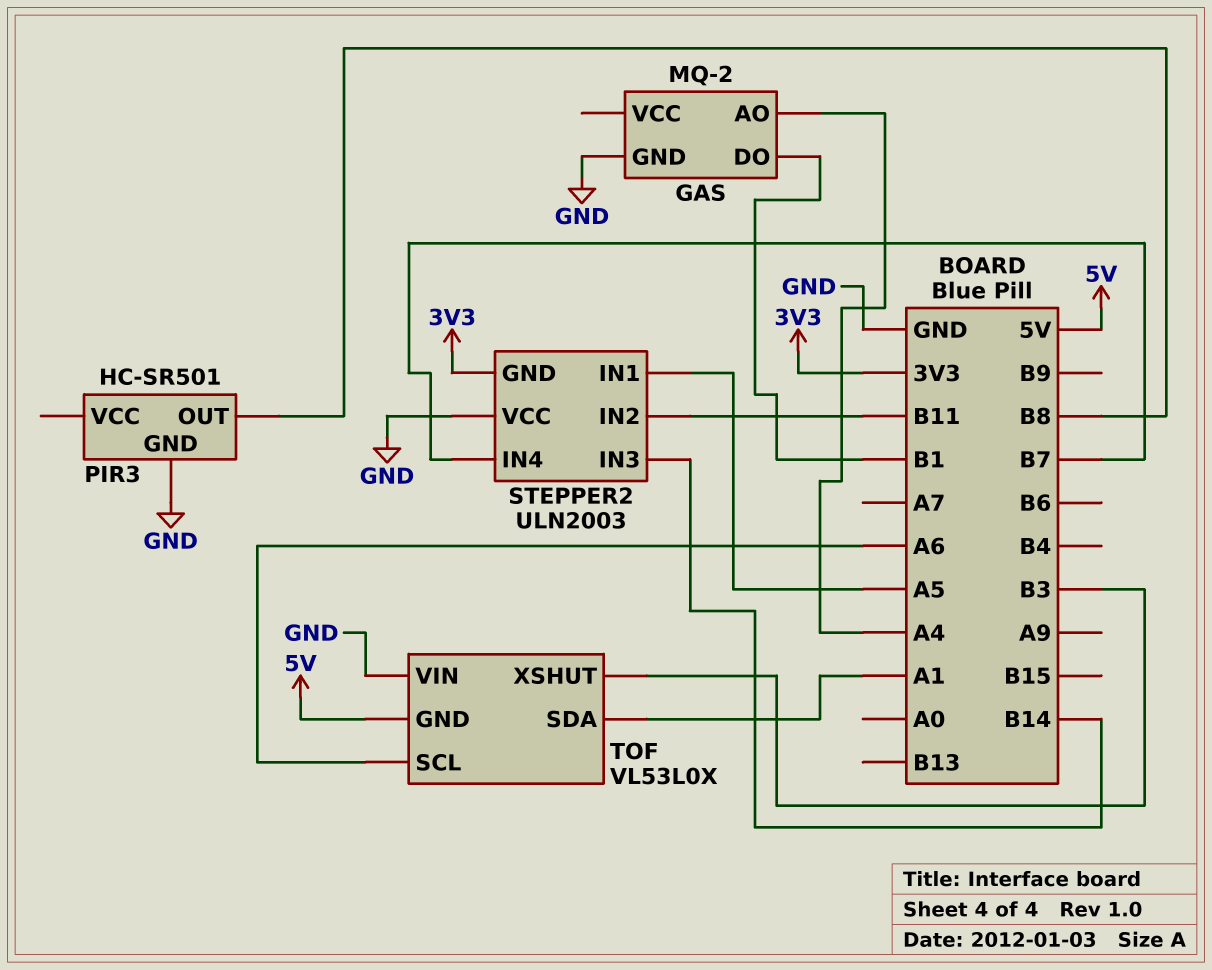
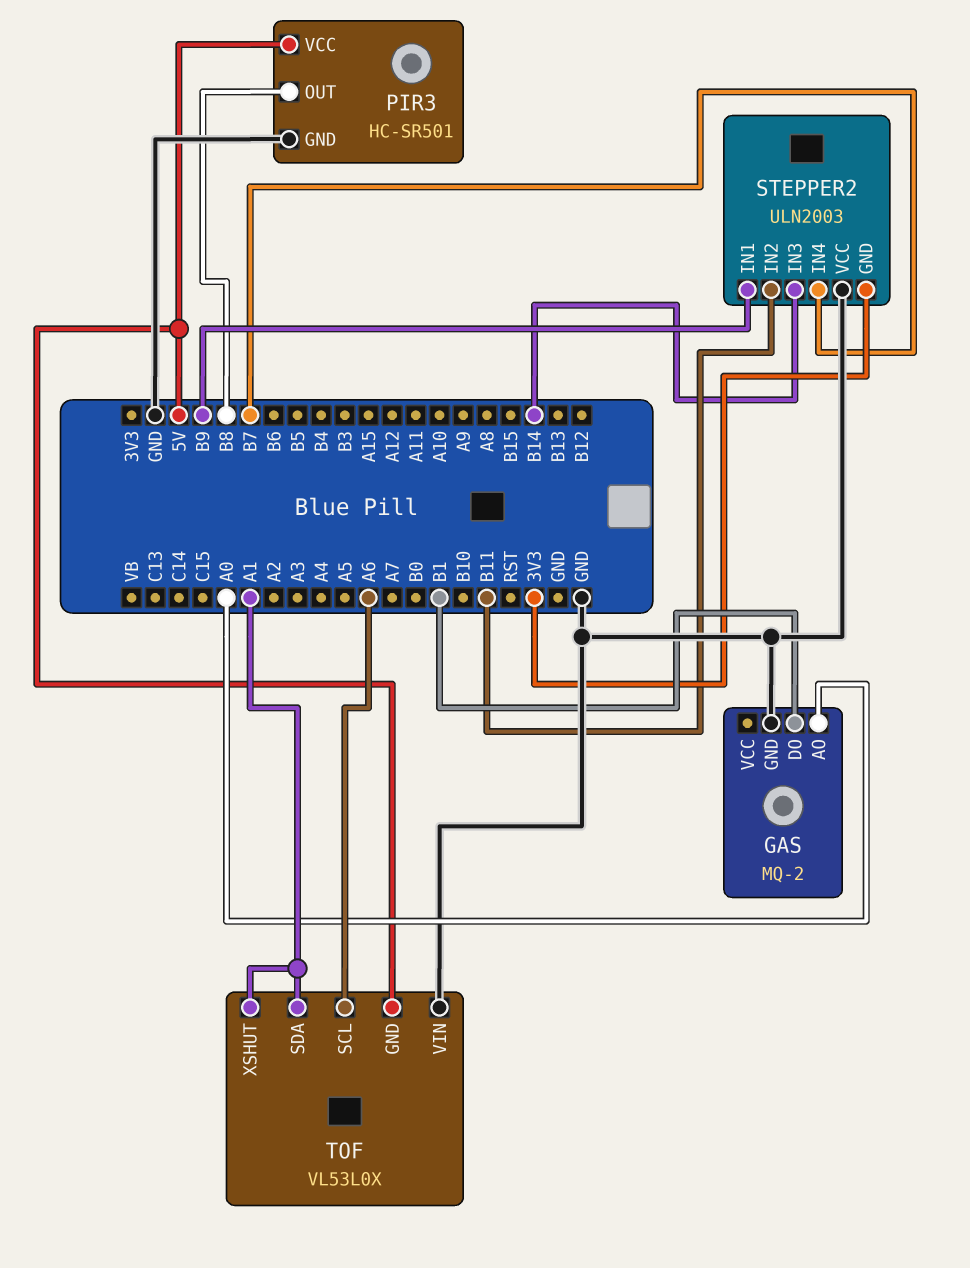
GAS pin AO: A4 -> A0
PIR3 pin VCC: none -> 5V
STEPPER2 pin IN1: A5 -> B9
TOF pin XSHUT: B3 -> A1

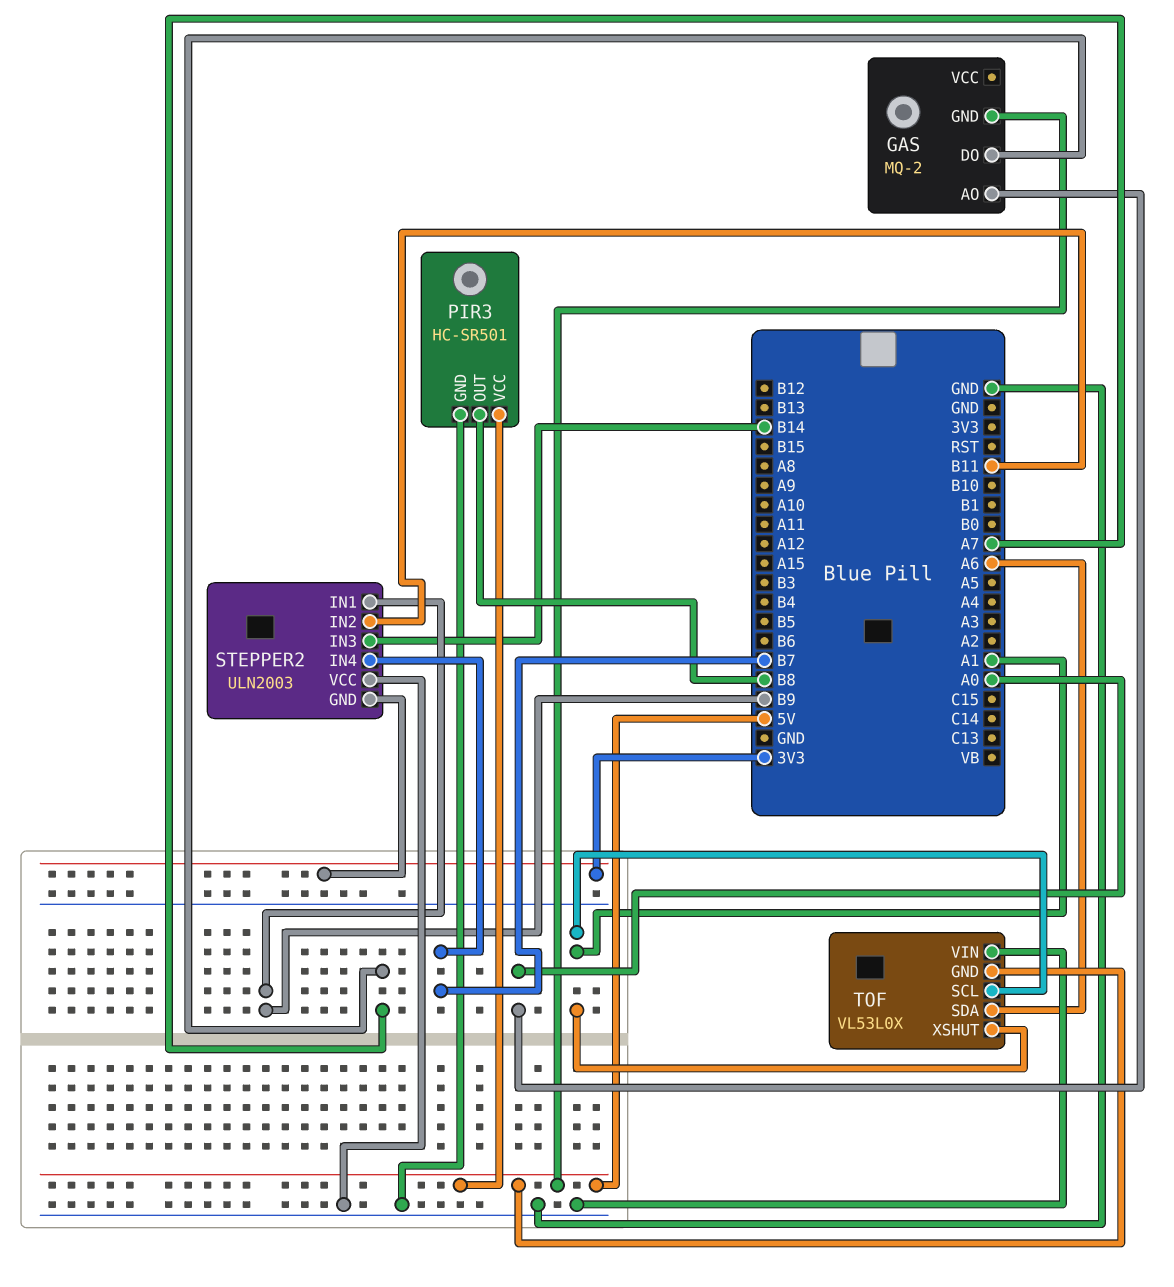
GAS pin DO: B1 -> A7
GAS pin GND: GND -> 5V
TOF pin SCL: A6 -> A1
TOF pin SDA: A1 -> A6

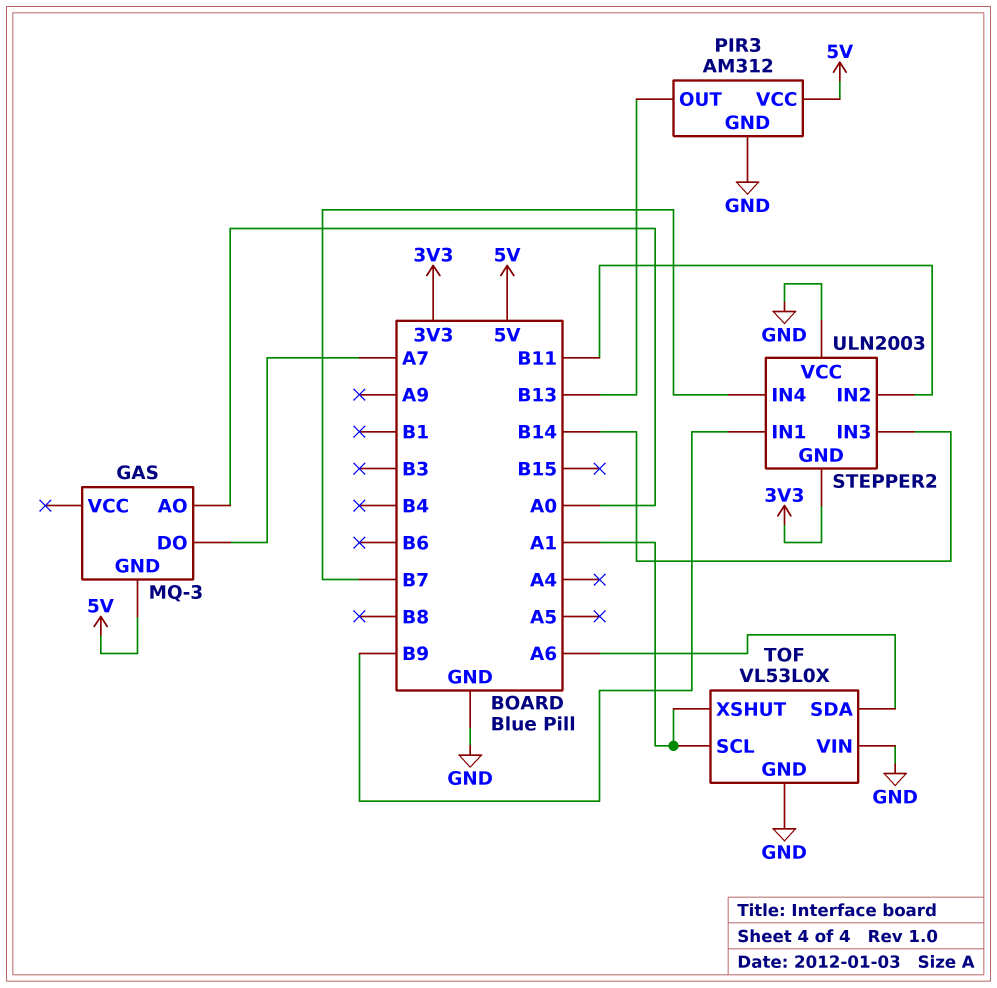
GAS: MQ-2 -> MQ-3
PIR3: HC-SR501 -> AM312
PIR3 pin OUT: B8 -> B13
TOF pin GND: 5V -> GND

